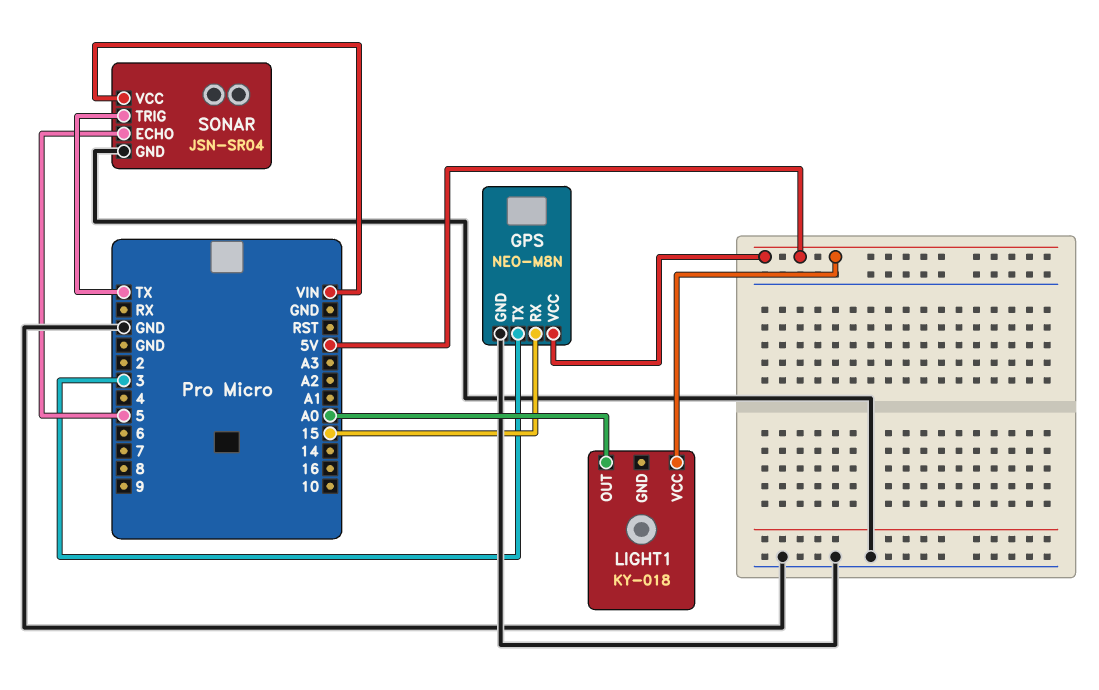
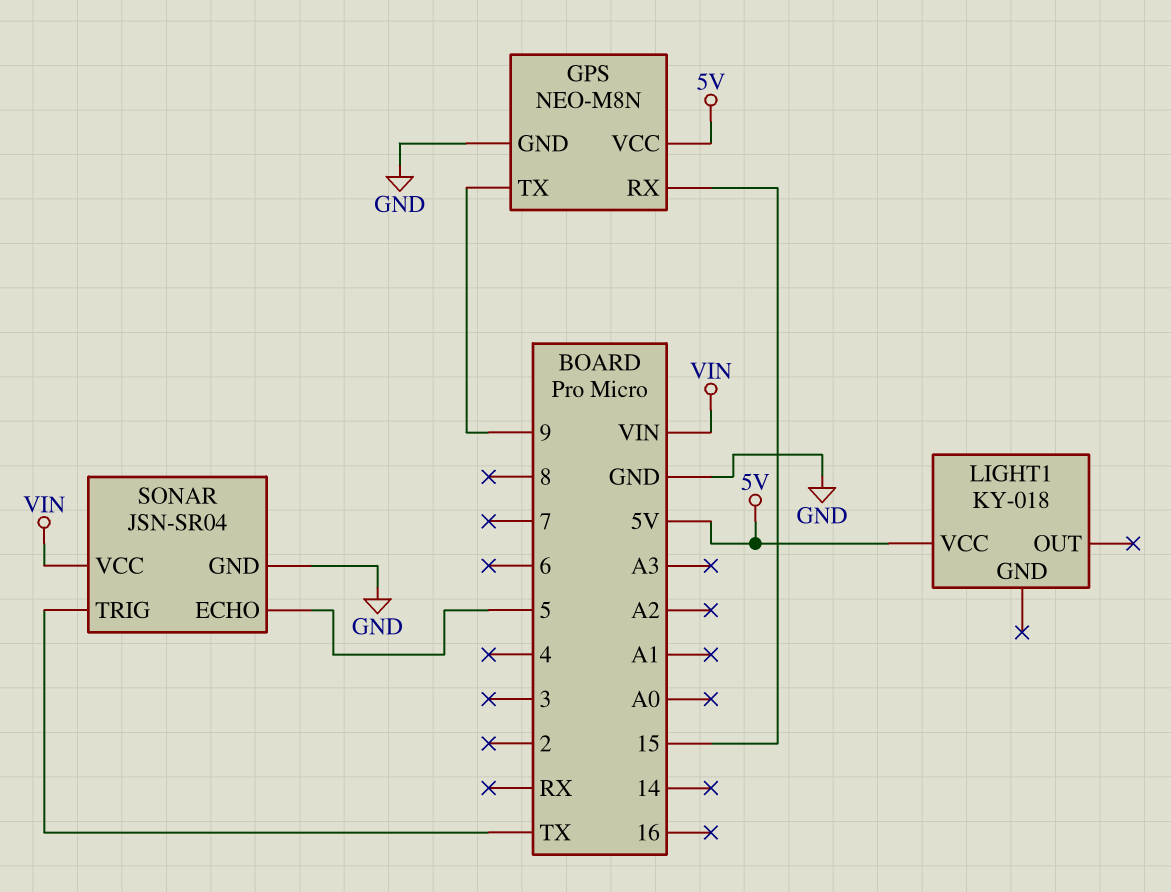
GPS pin TX: 3 -> 9
LIGHT1 pin OUT: A0 -> none

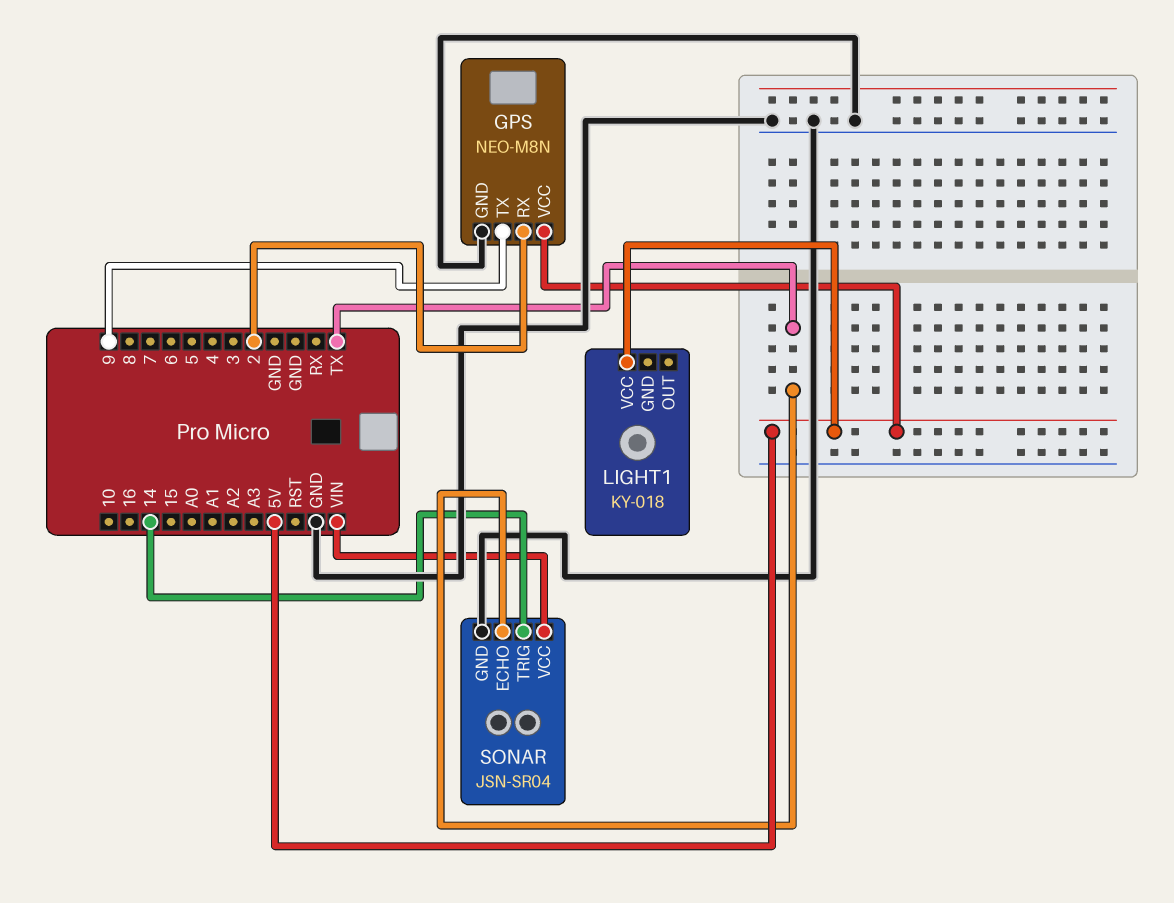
GPS pin RX: 15 -> 2
SONAR pin ECHO: 5 -> TX
SONAR pin TRIG: TX -> 14

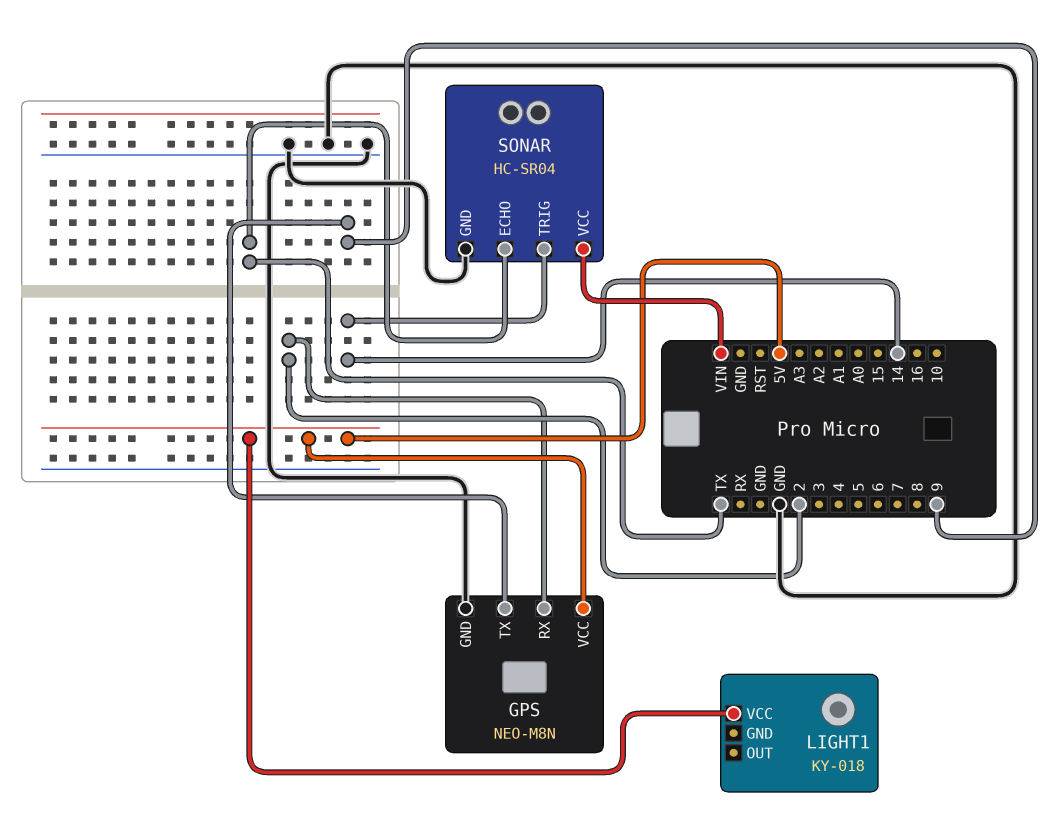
SONAR: JSN-SR04 -> HC-SR04

